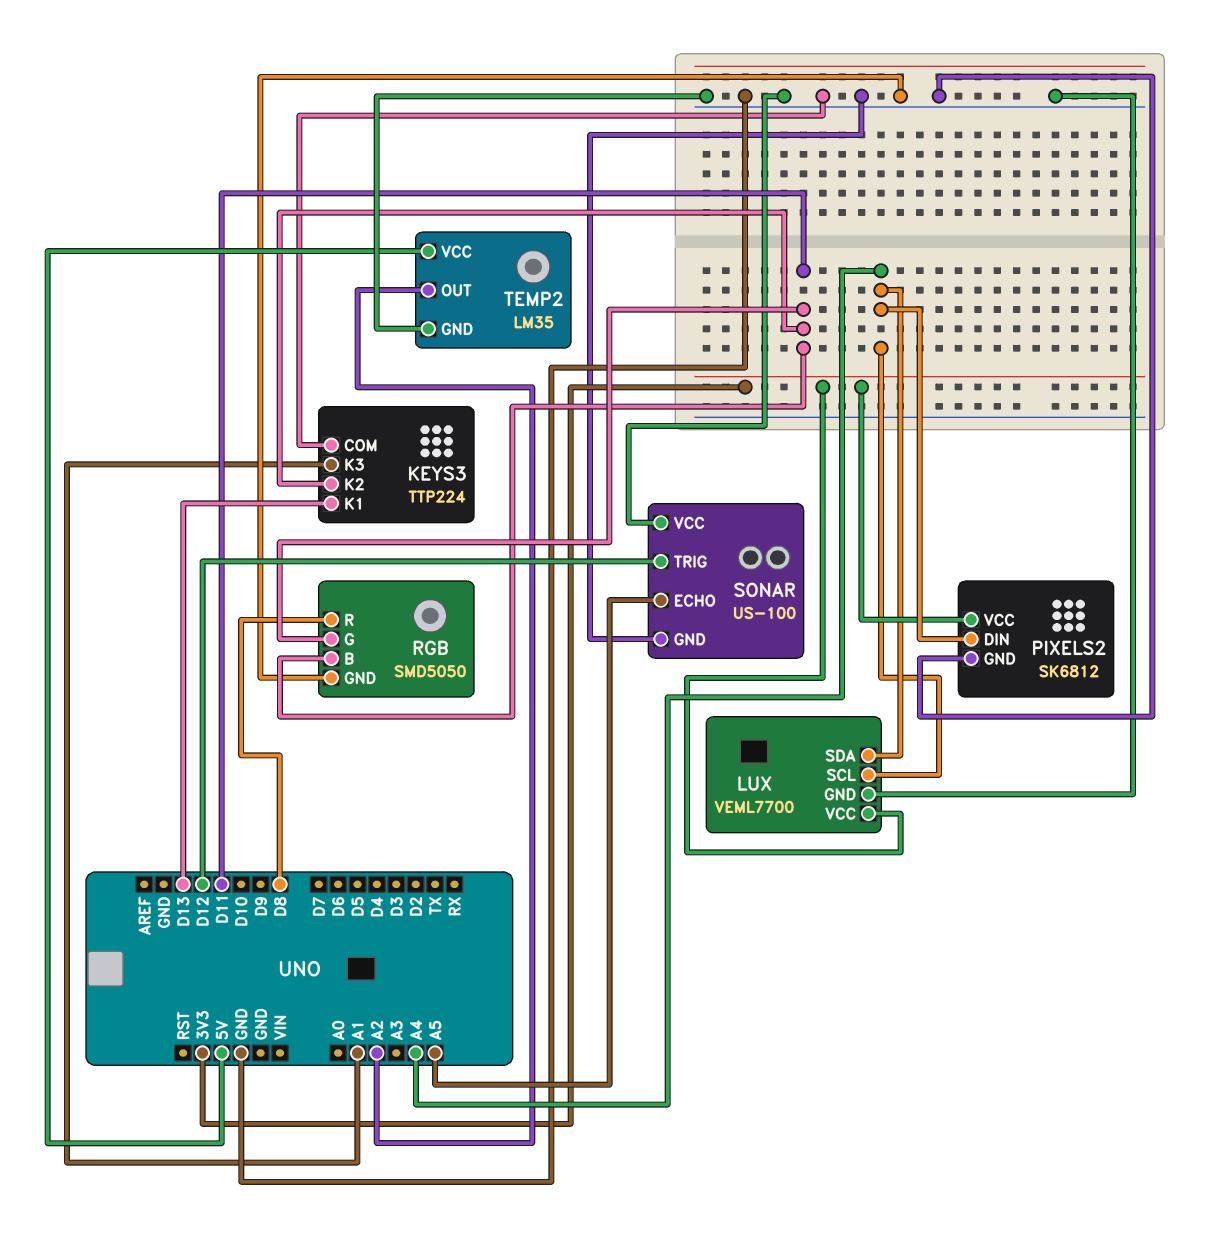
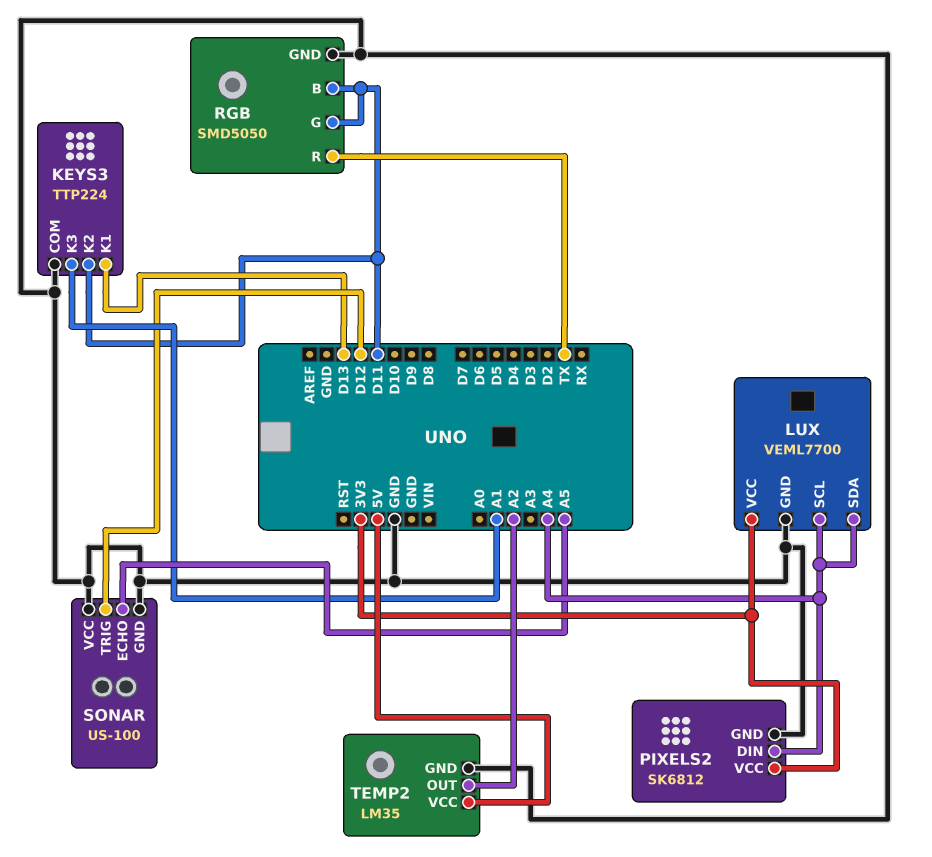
RGB pin R: D8 -> TX

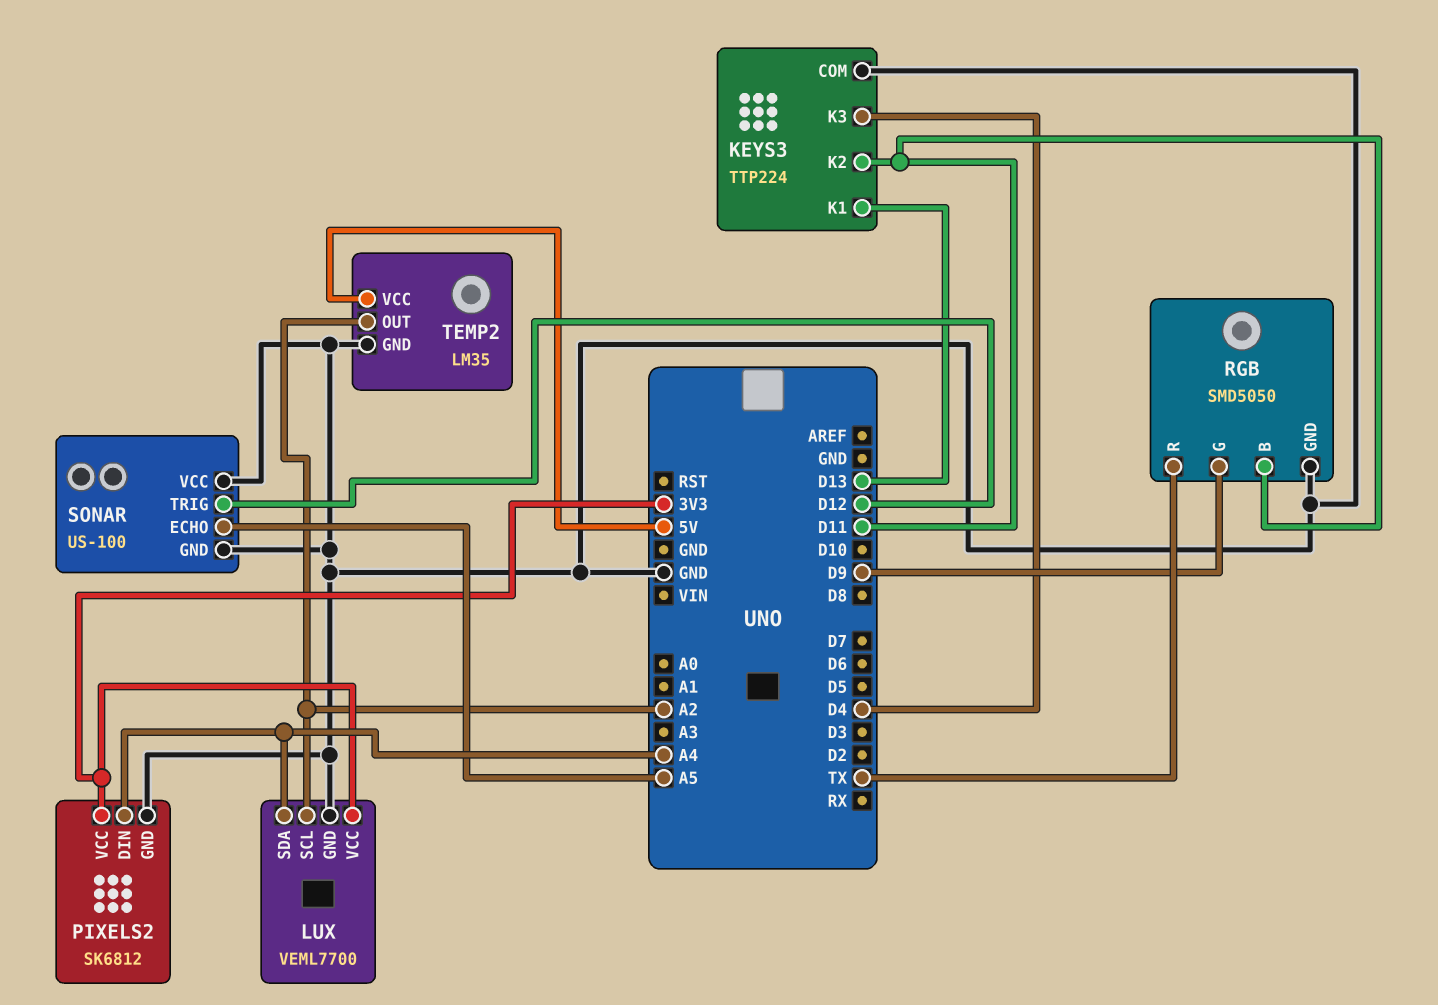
KEYS3 pin K3: A1 -> D4
LUX pin SCL: A4 -> A2
RGB pin G: D11 -> D9

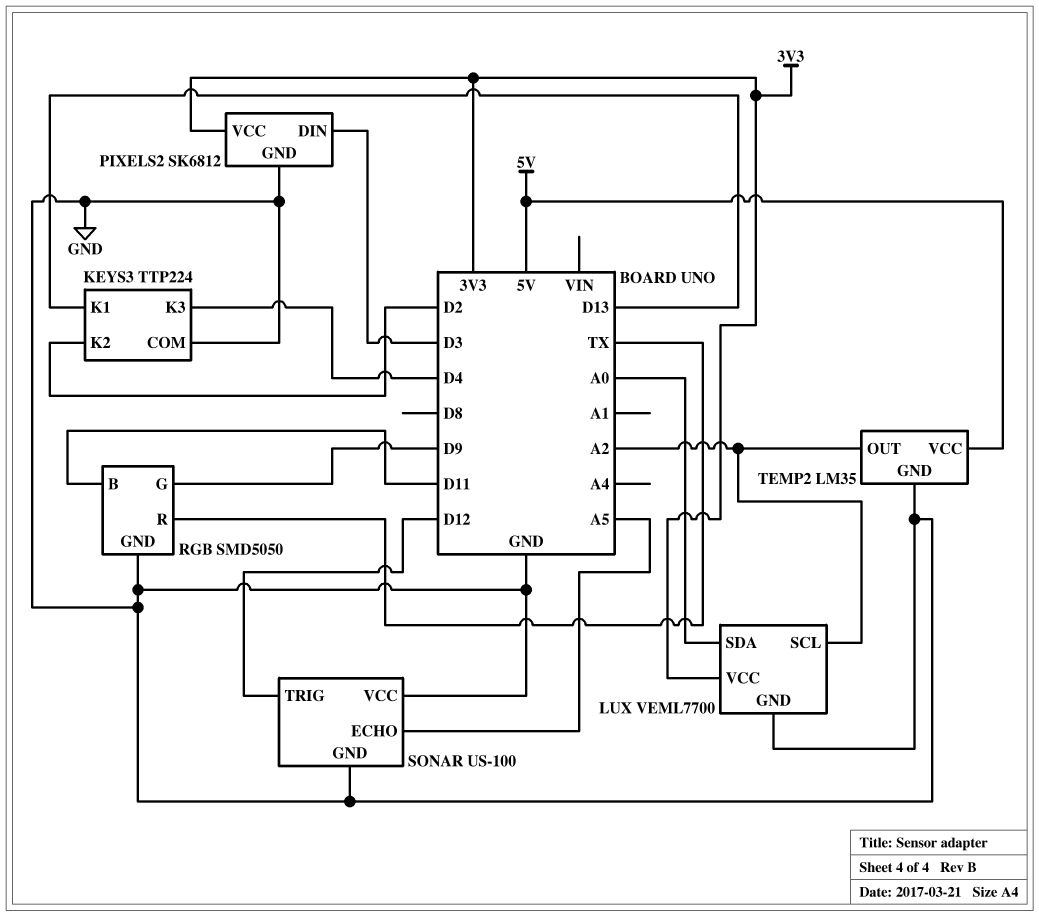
KEYS3 pin K2: D11 -> D2
LUX pin SDA: A4 -> A0
PIXELS2 pin DIN: A4 -> D3

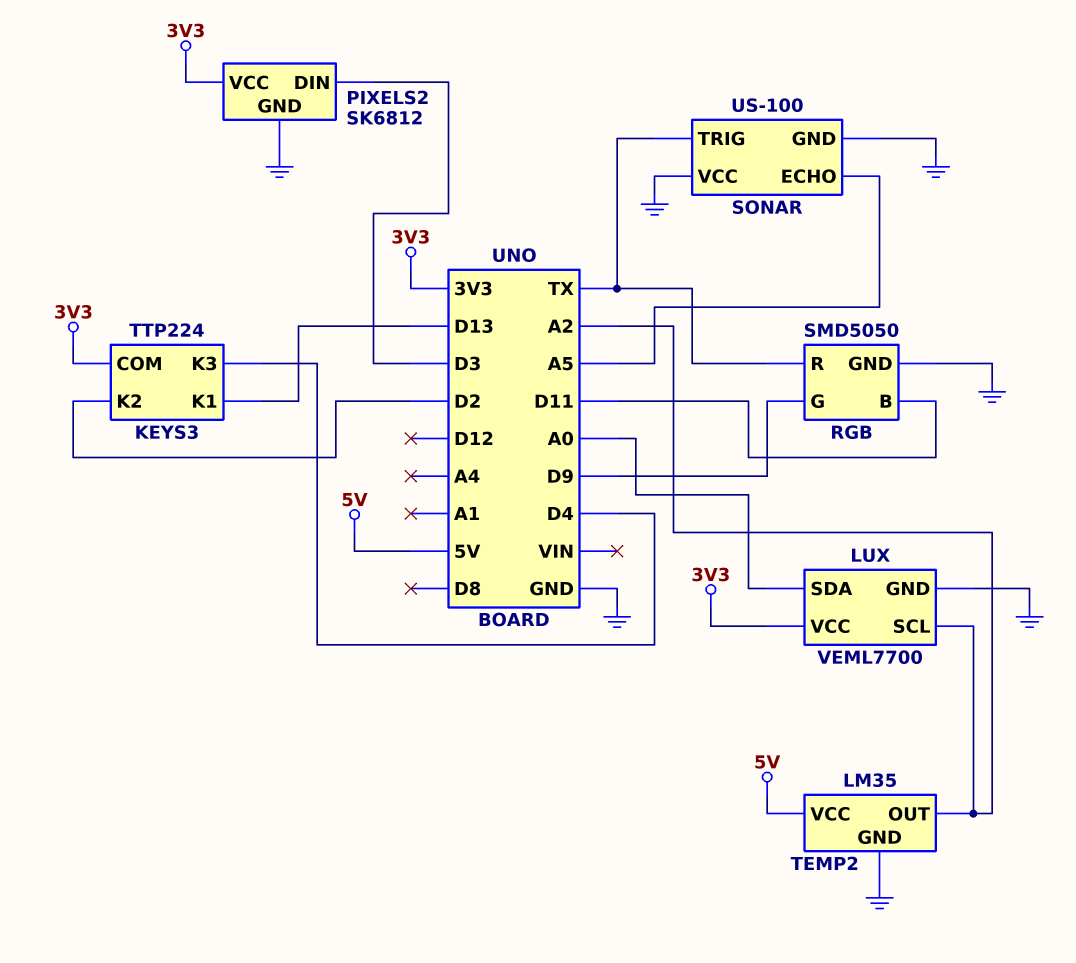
KEYS3 pin COM: GND -> 3V3
SONAR pin TRIG: D12 -> TX

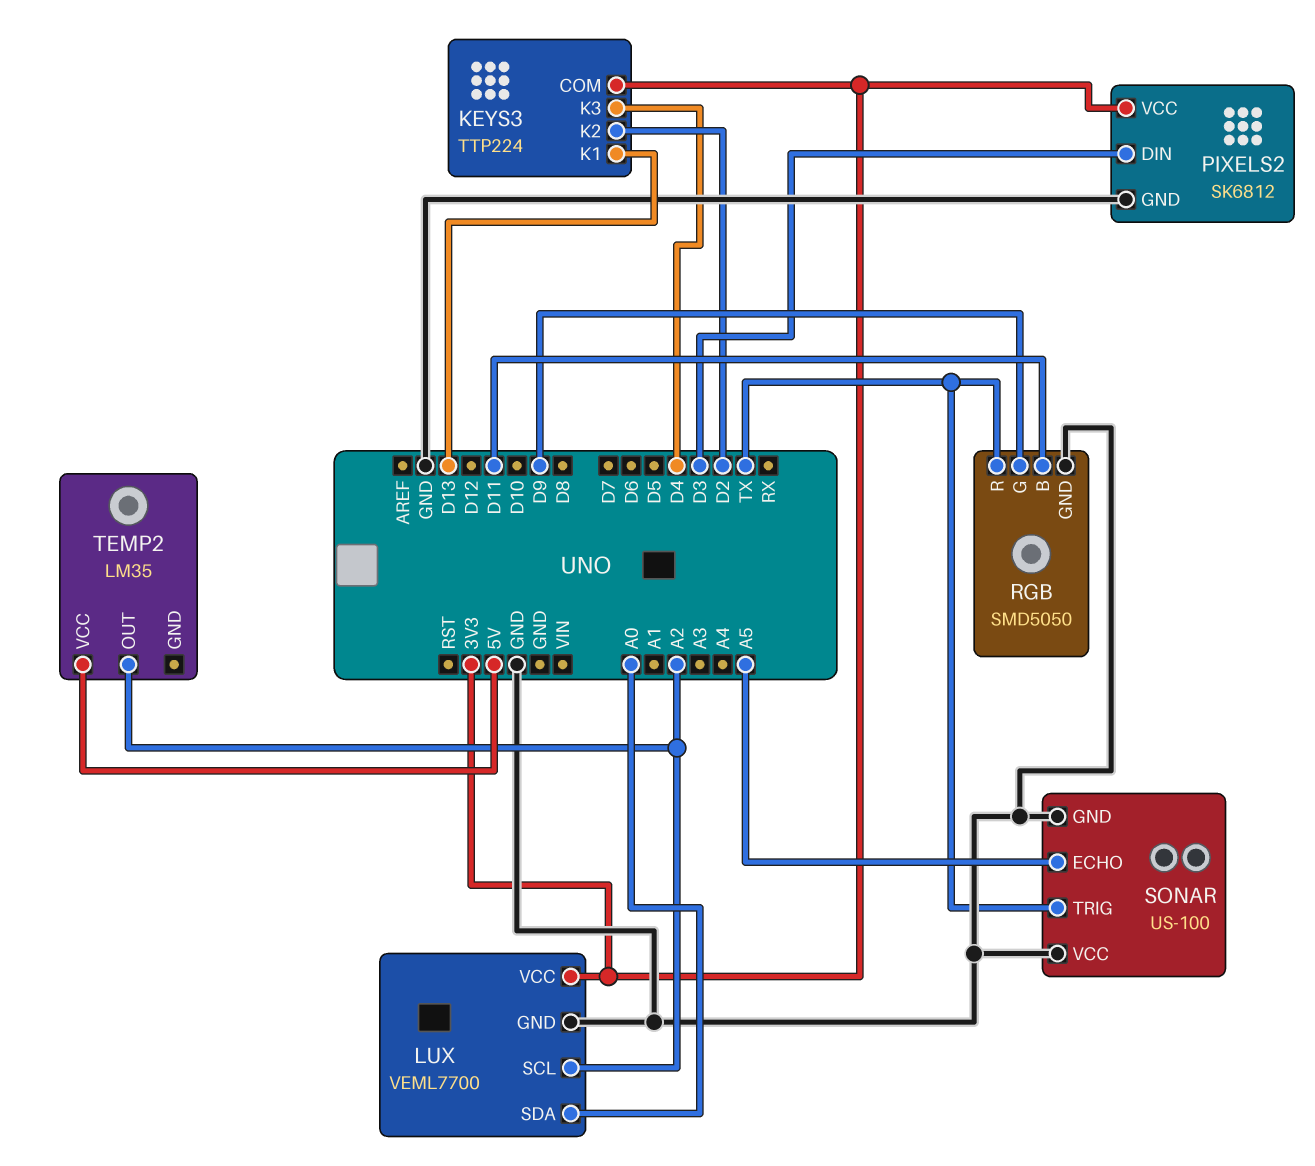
TEMP2 pin GND: GND -> none

